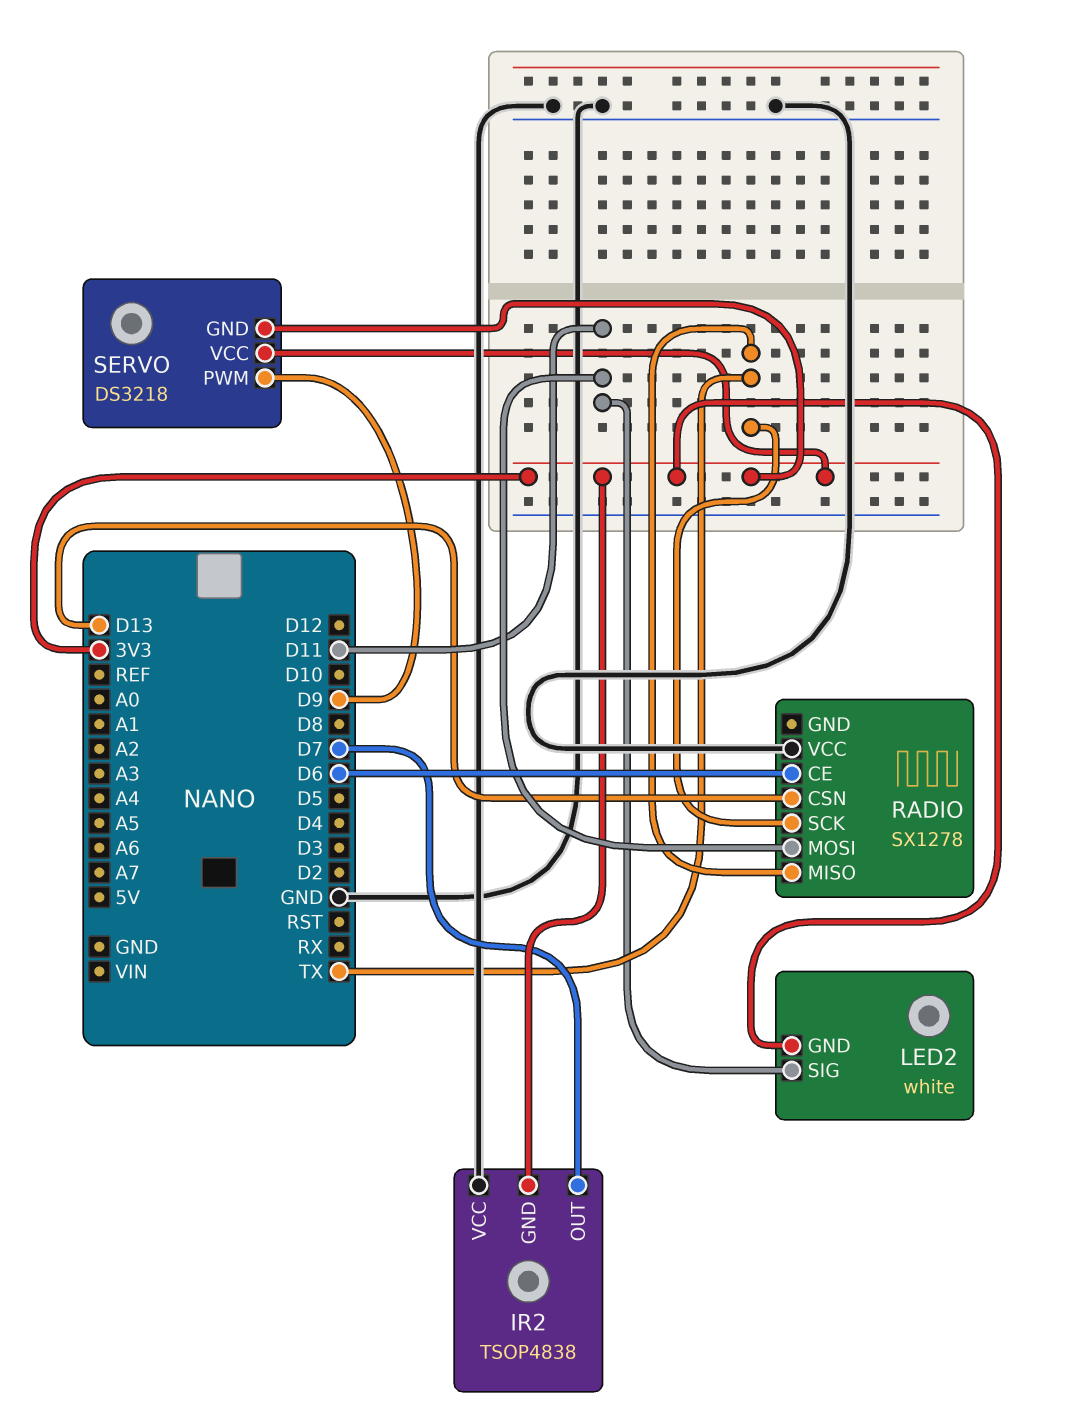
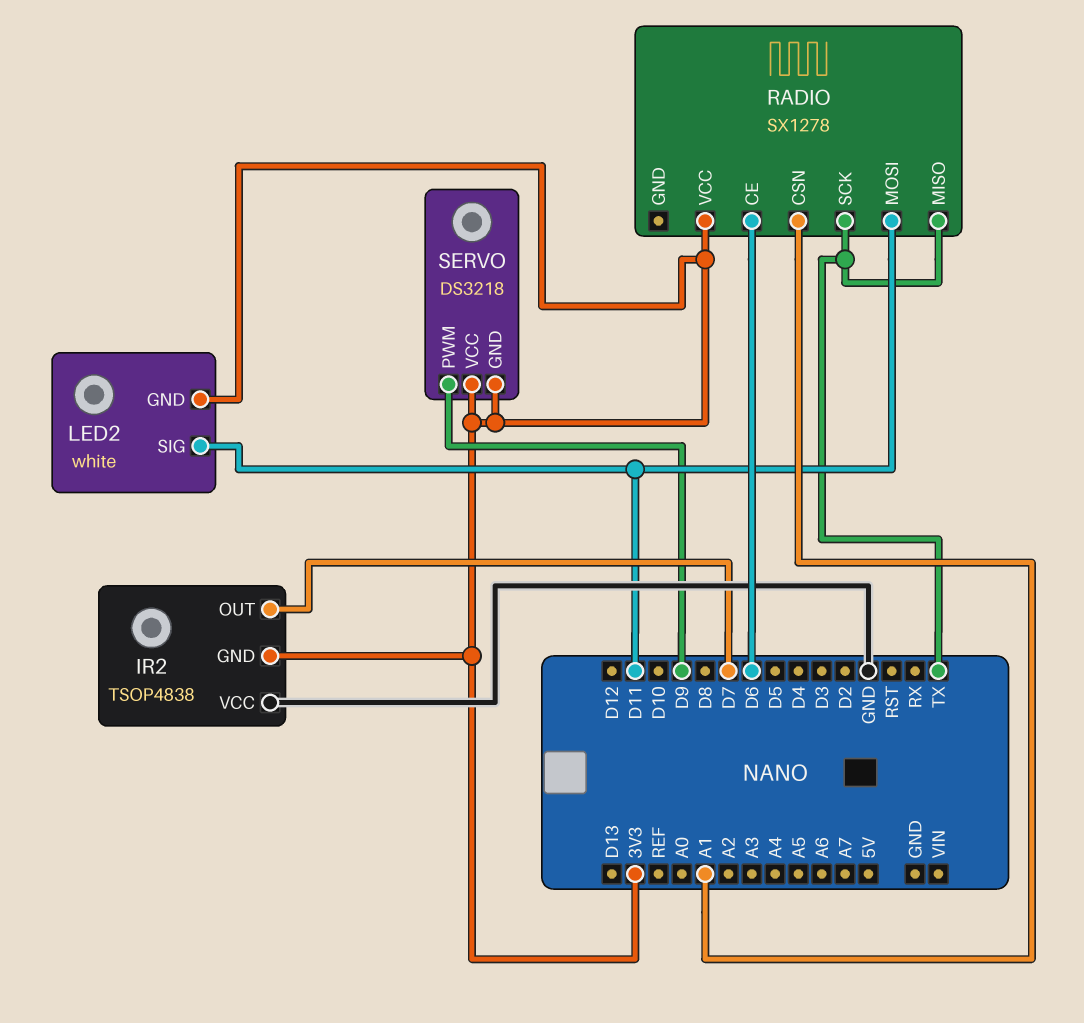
RADIO pin CSN: D13 -> A1
RADIO pin VCC: GND -> 3V3

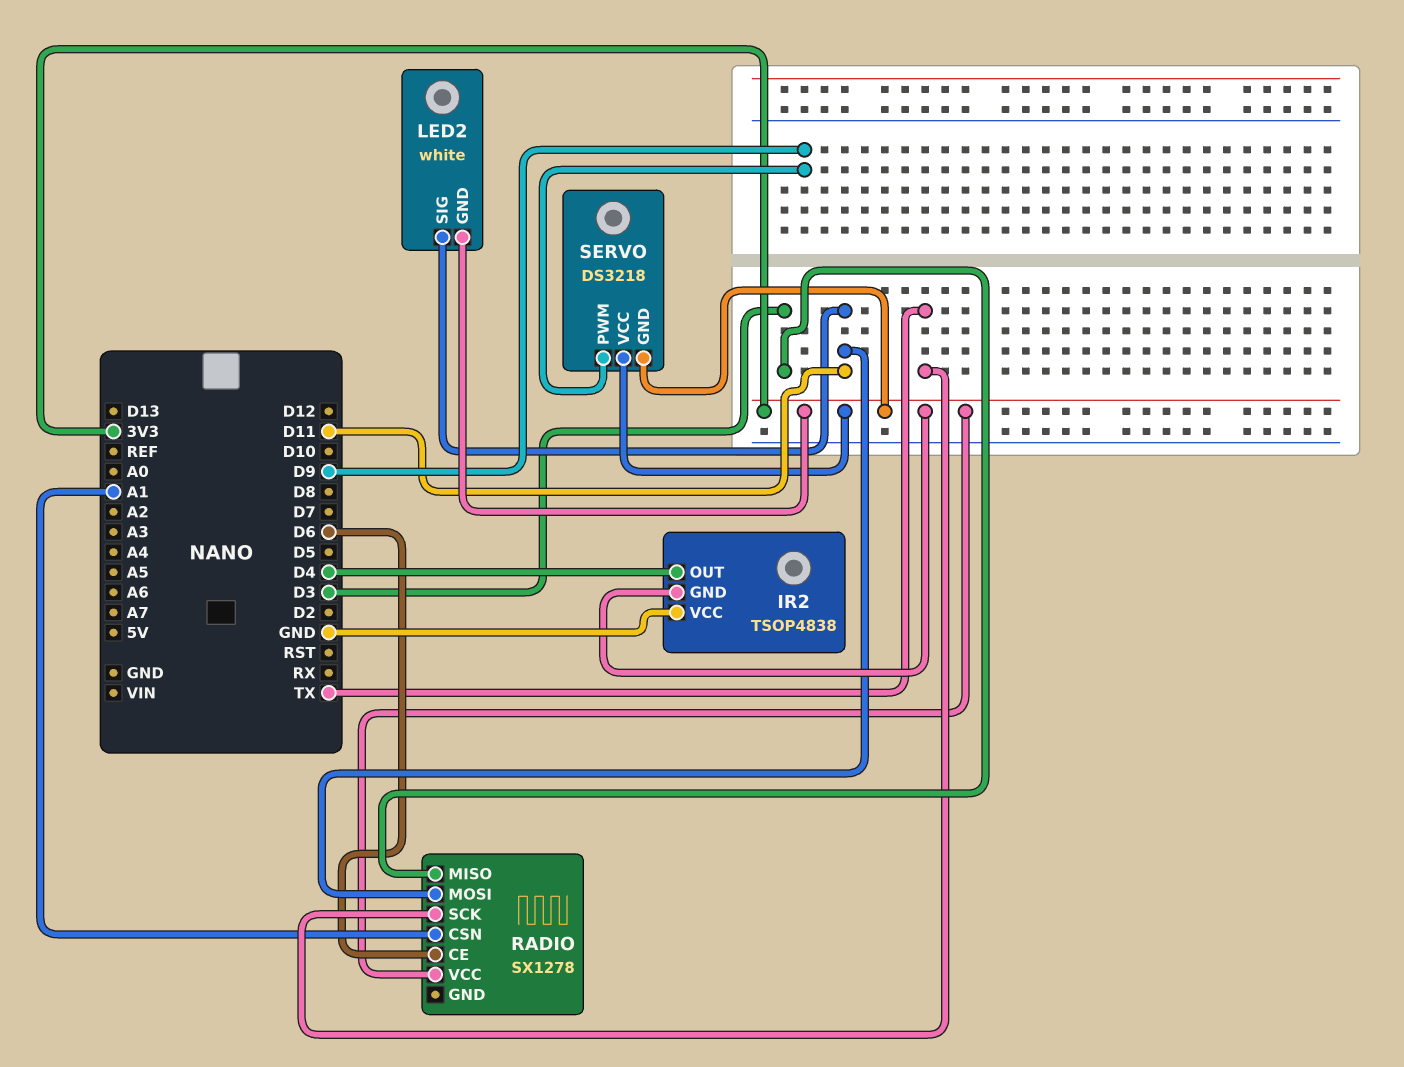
IR2 pin OUT: D7 -> D4
RADIO pin MISO: TX -> D3

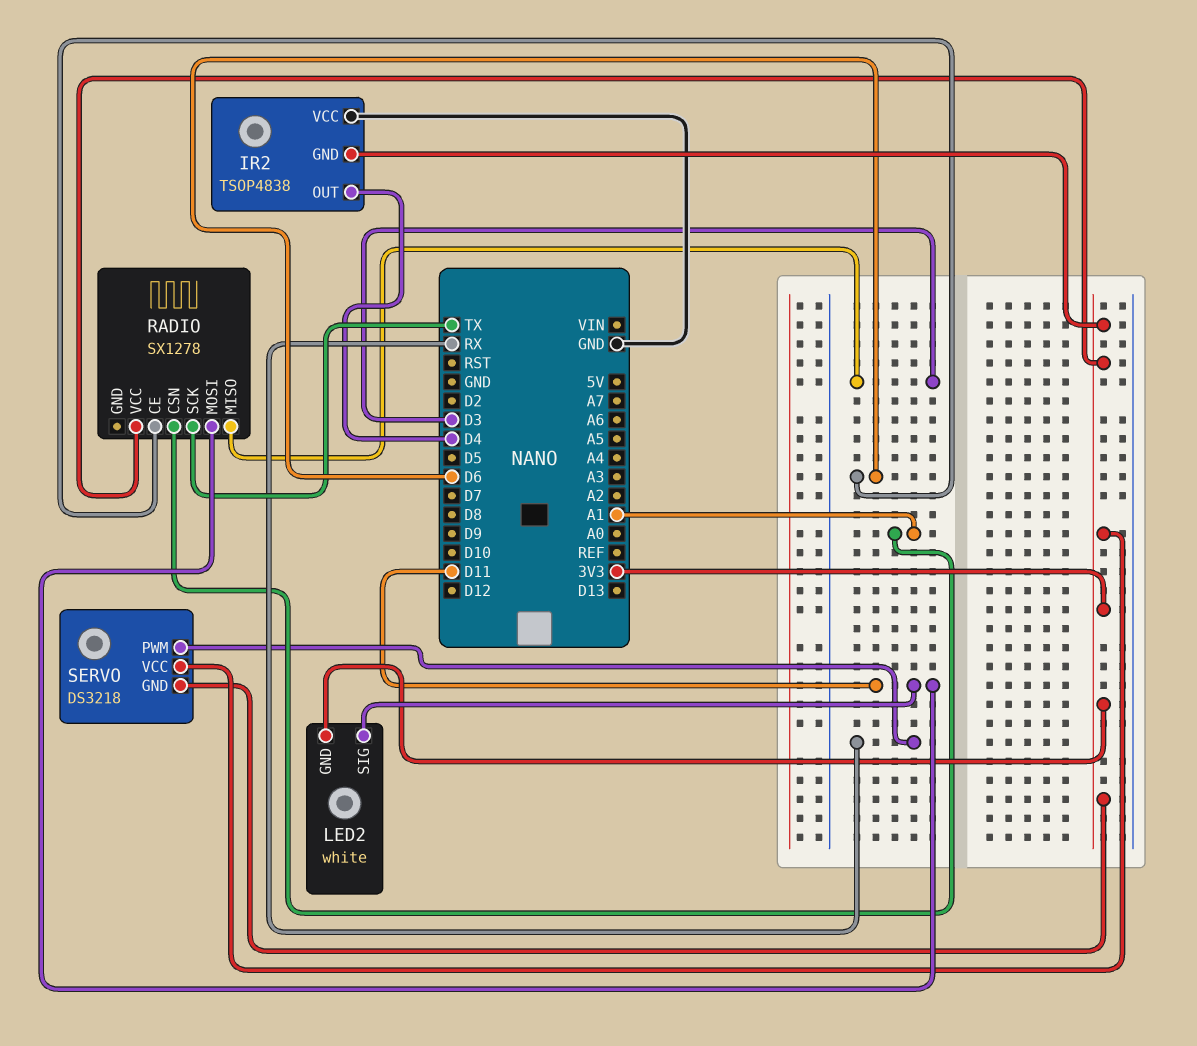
SERVO pin PWM: D9 -> RX

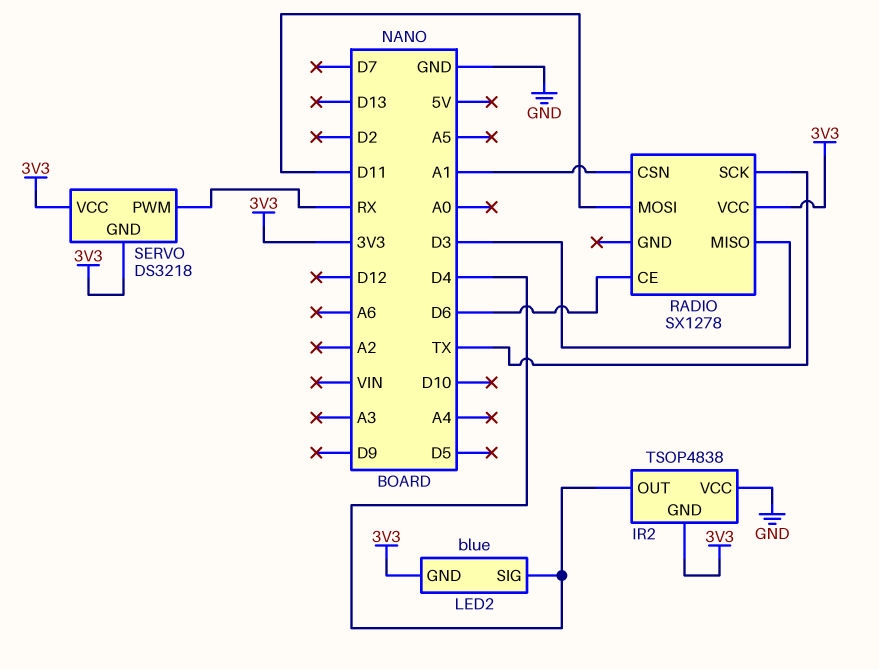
LED2: white -> blue
LED2 pin SIG: D11 -> D4

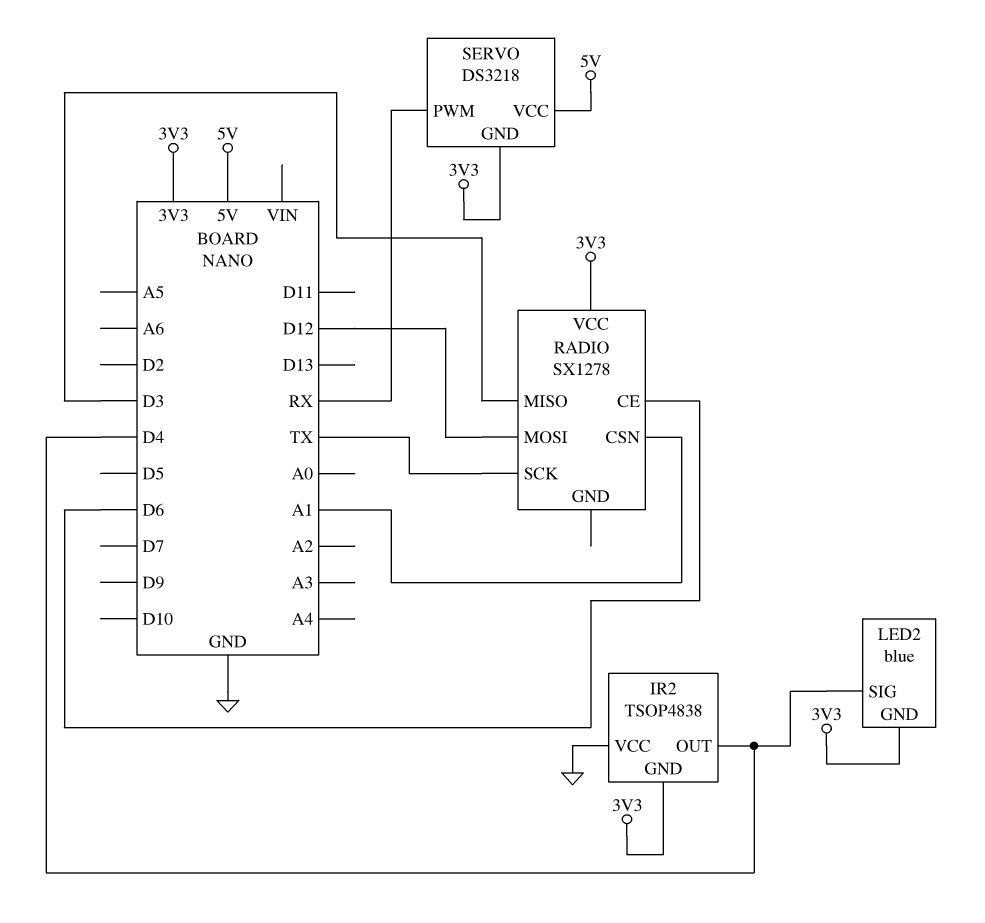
RADIO pin MOSI: D11 -> D12
SERVO pin VCC: 3V3 -> 5V

